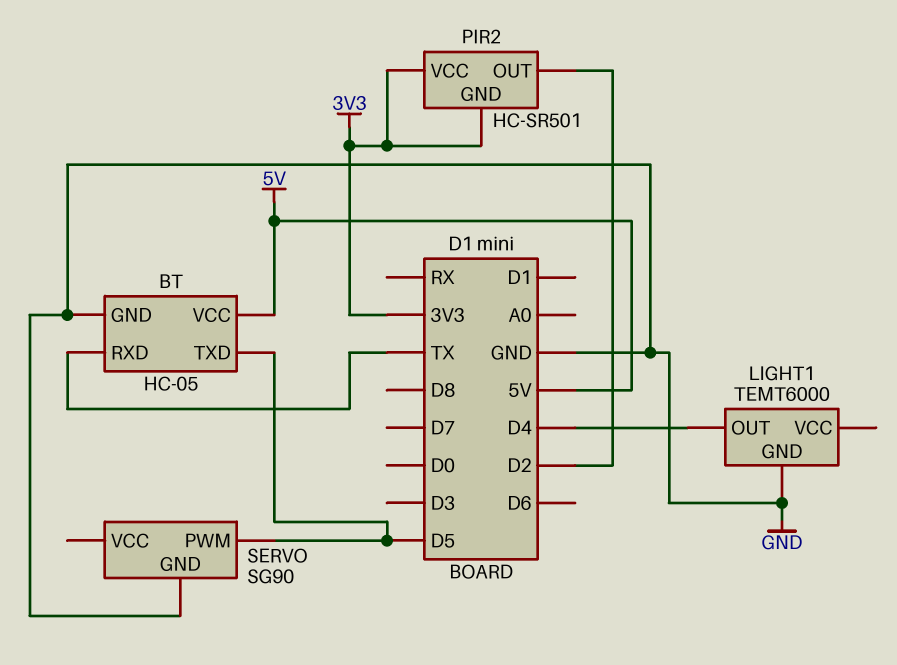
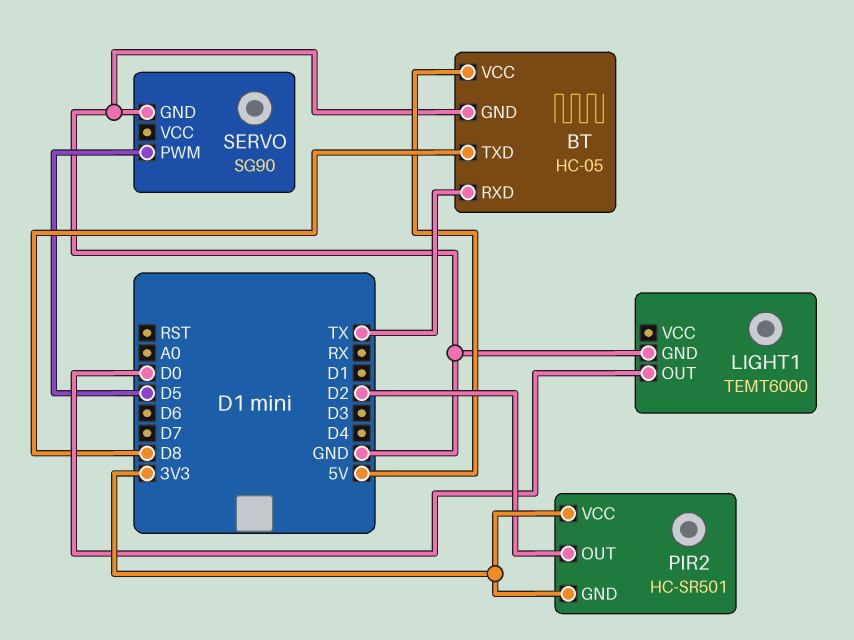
BT pin TXD: D5 -> D8
LIGHT1 pin OUT: D4 -> D0

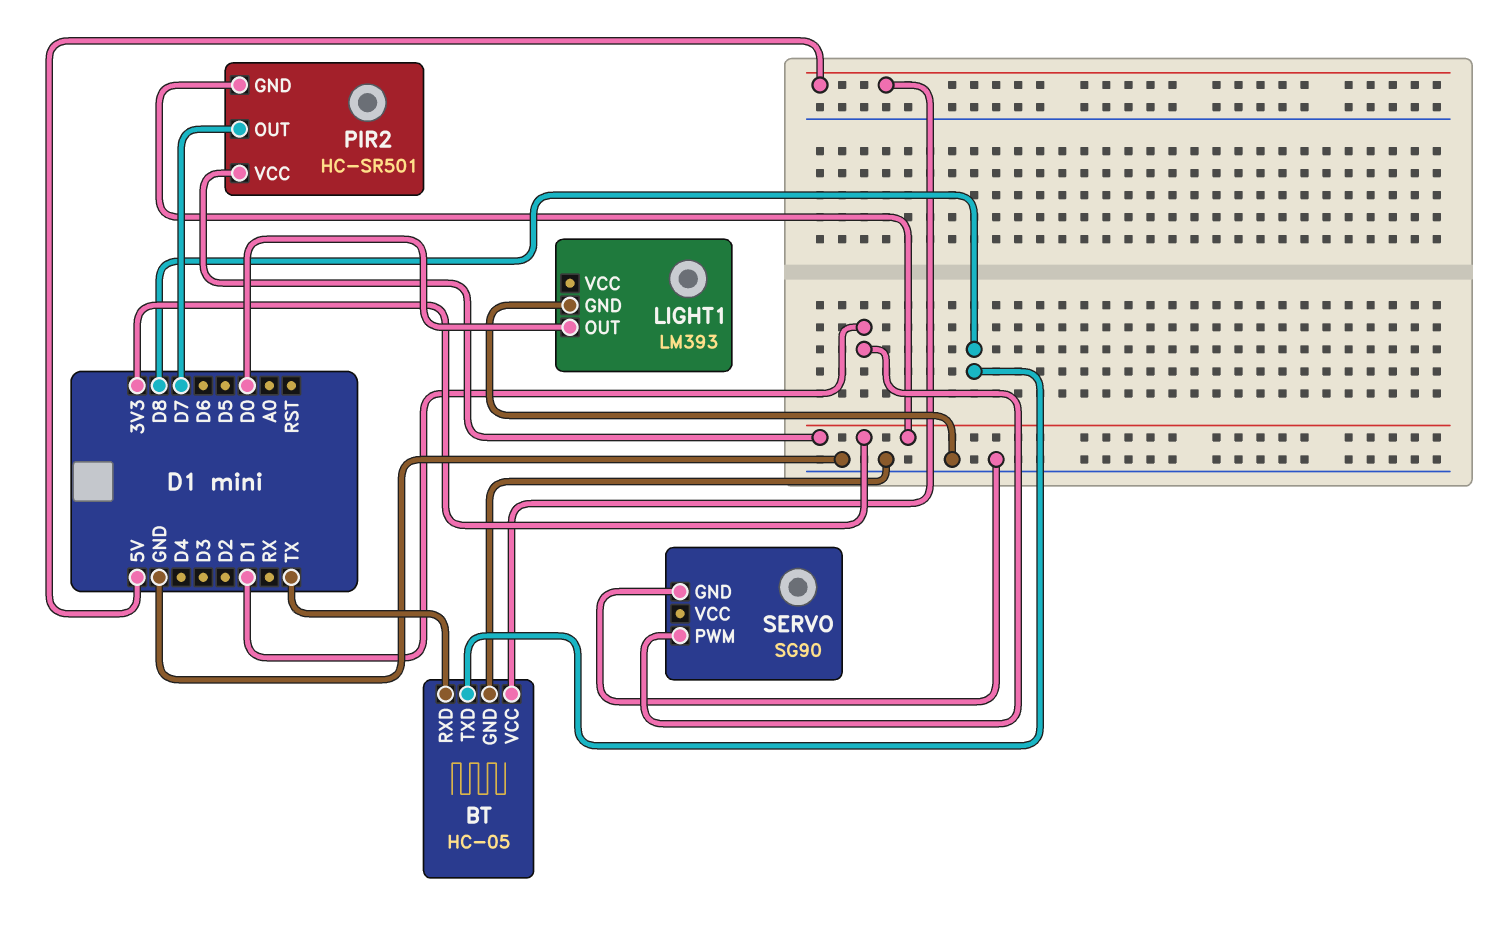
LIGHT1: TEMT6000 -> LM393
PIR2 pin OUT: D2 -> D7
SERVO pin PWM: D5 -> D1

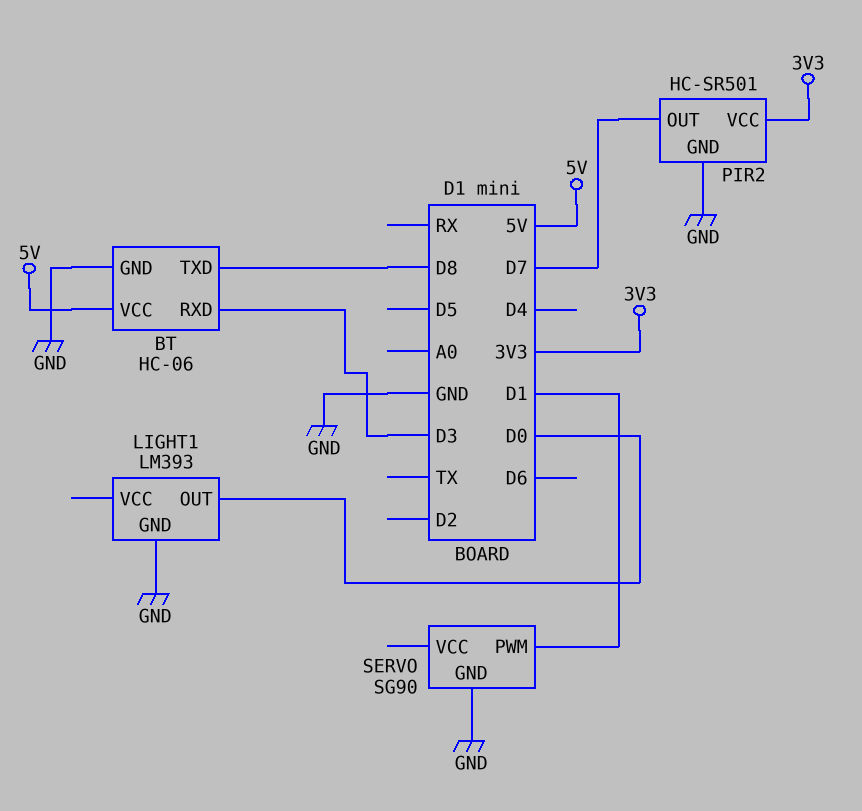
BT: HC-05 -> HC-06
BT pin RXD: TX -> D3
PIR2 pin GND: 3V3 -> GND

